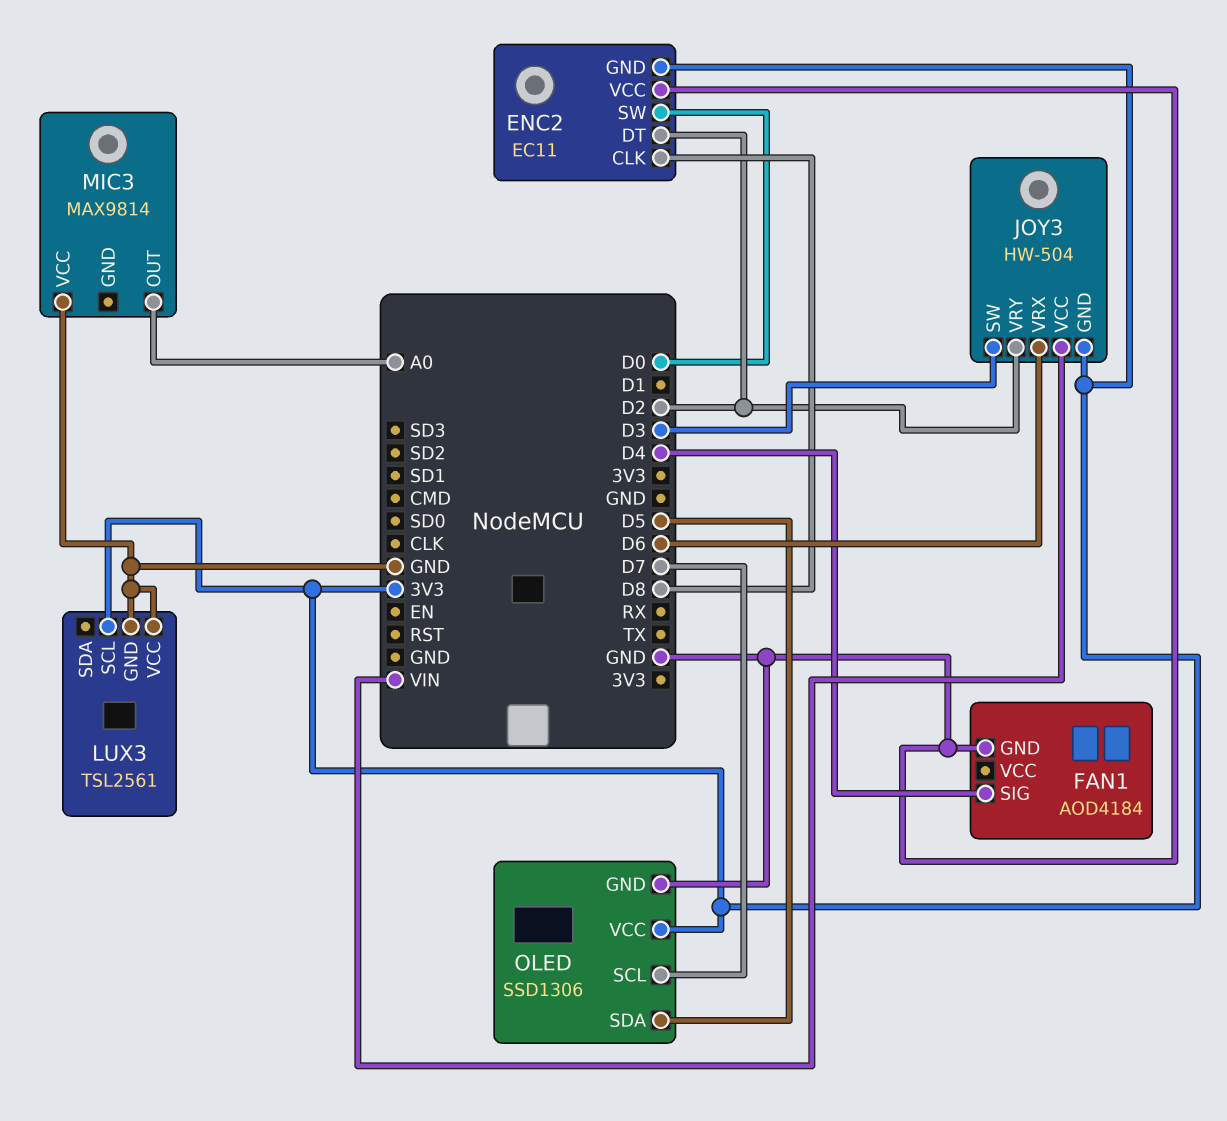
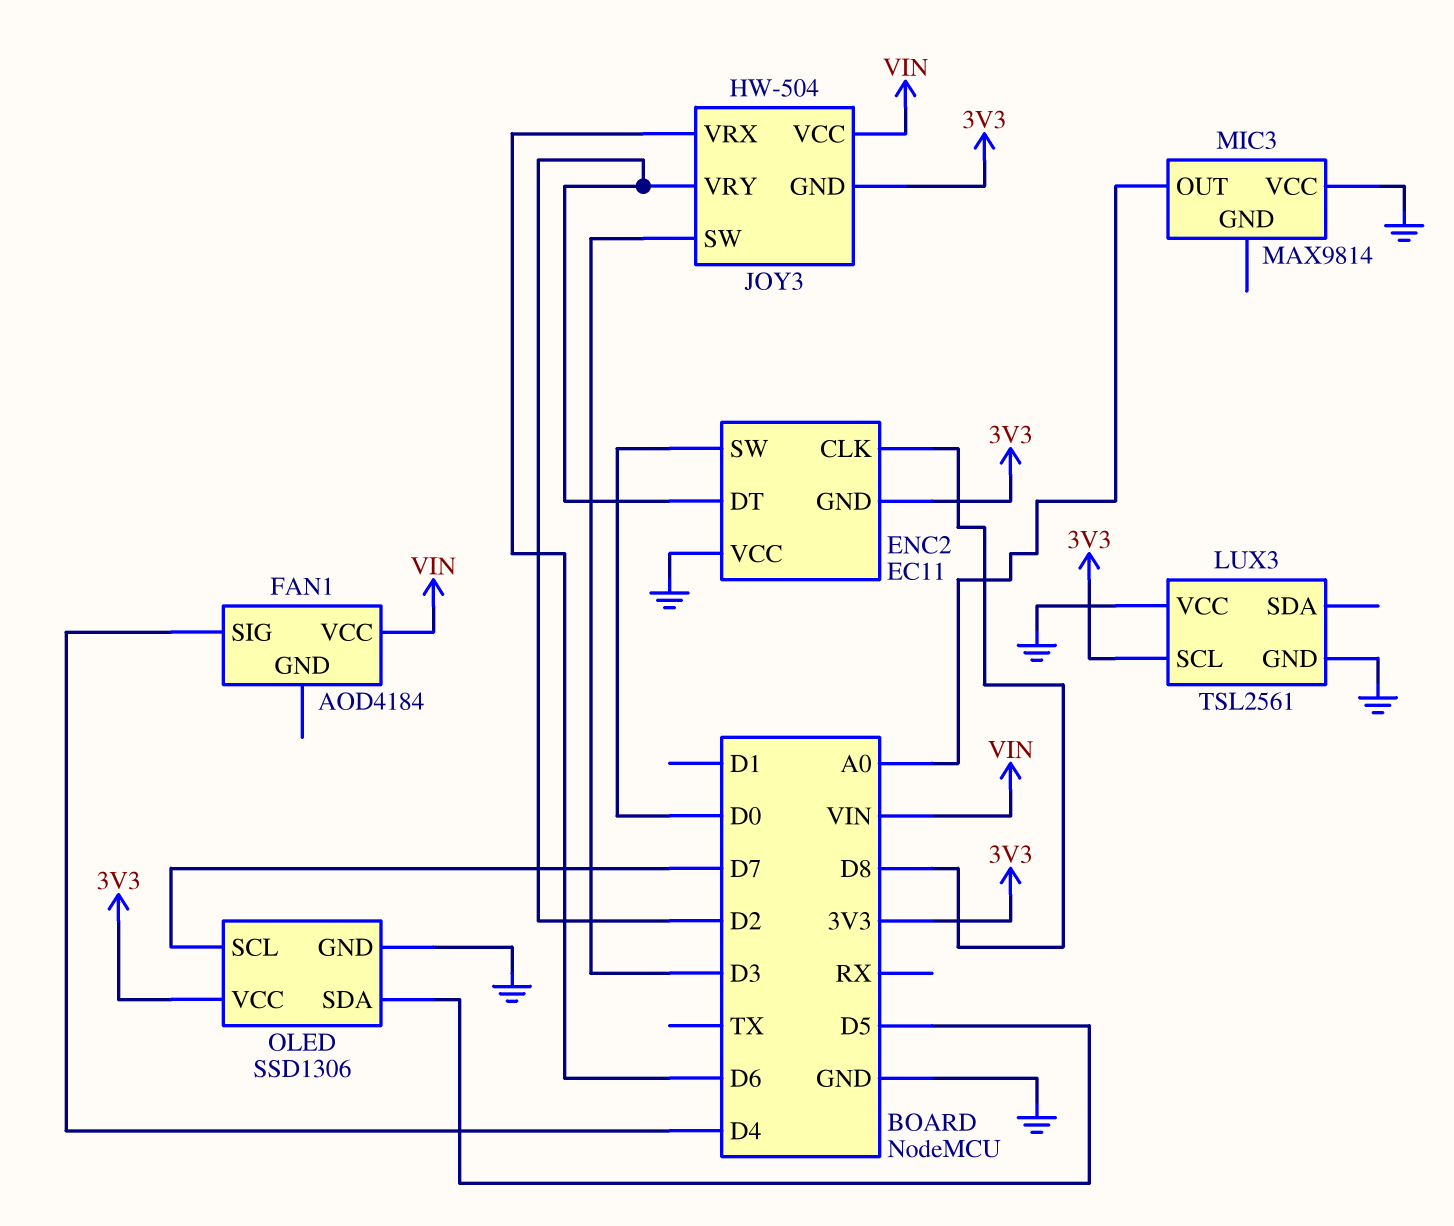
FAN1 pin GND: GND -> none
FAN1 pin VCC: none -> VIN

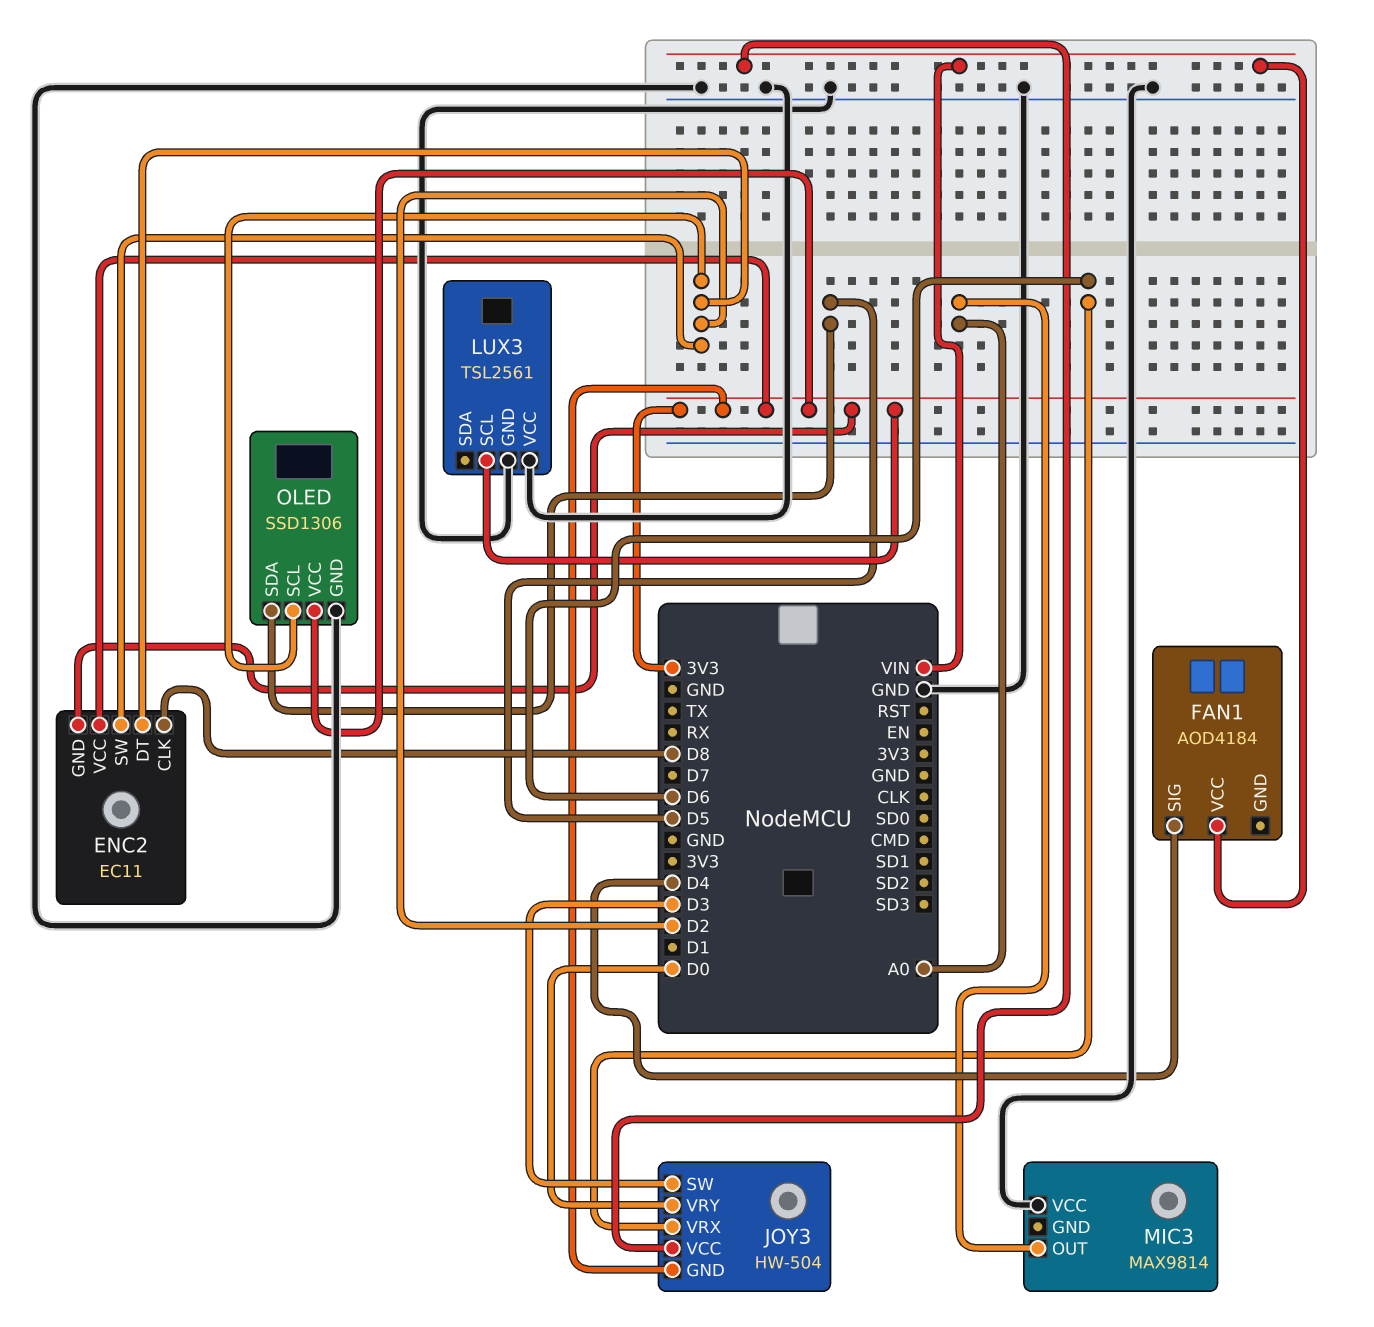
ENC2 pin SW: D0 -> D2
ENC2 pin VCC: GND -> 3V3
JOY3 pin VRY: D2 -> D0
OLED pin SCL: D7 -> D2

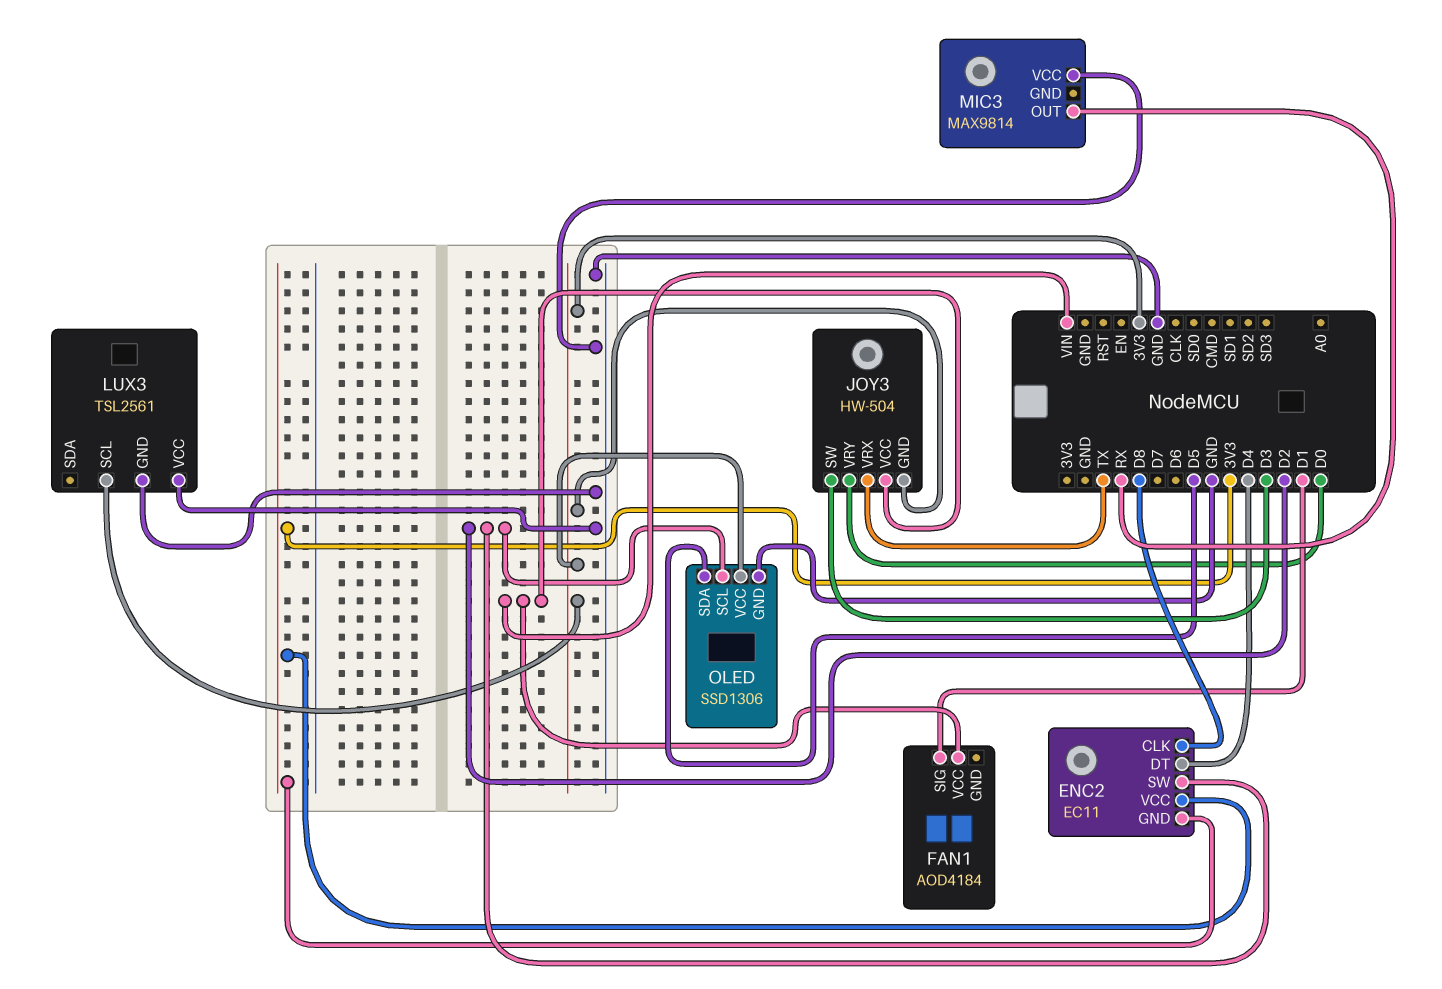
ENC2 pin DT: D2 -> D4
FAN1 pin SIG: D4 -> D1
JOY3 pin VRX: D6 -> TX
MIC3 pin OUT: A0 -> RX

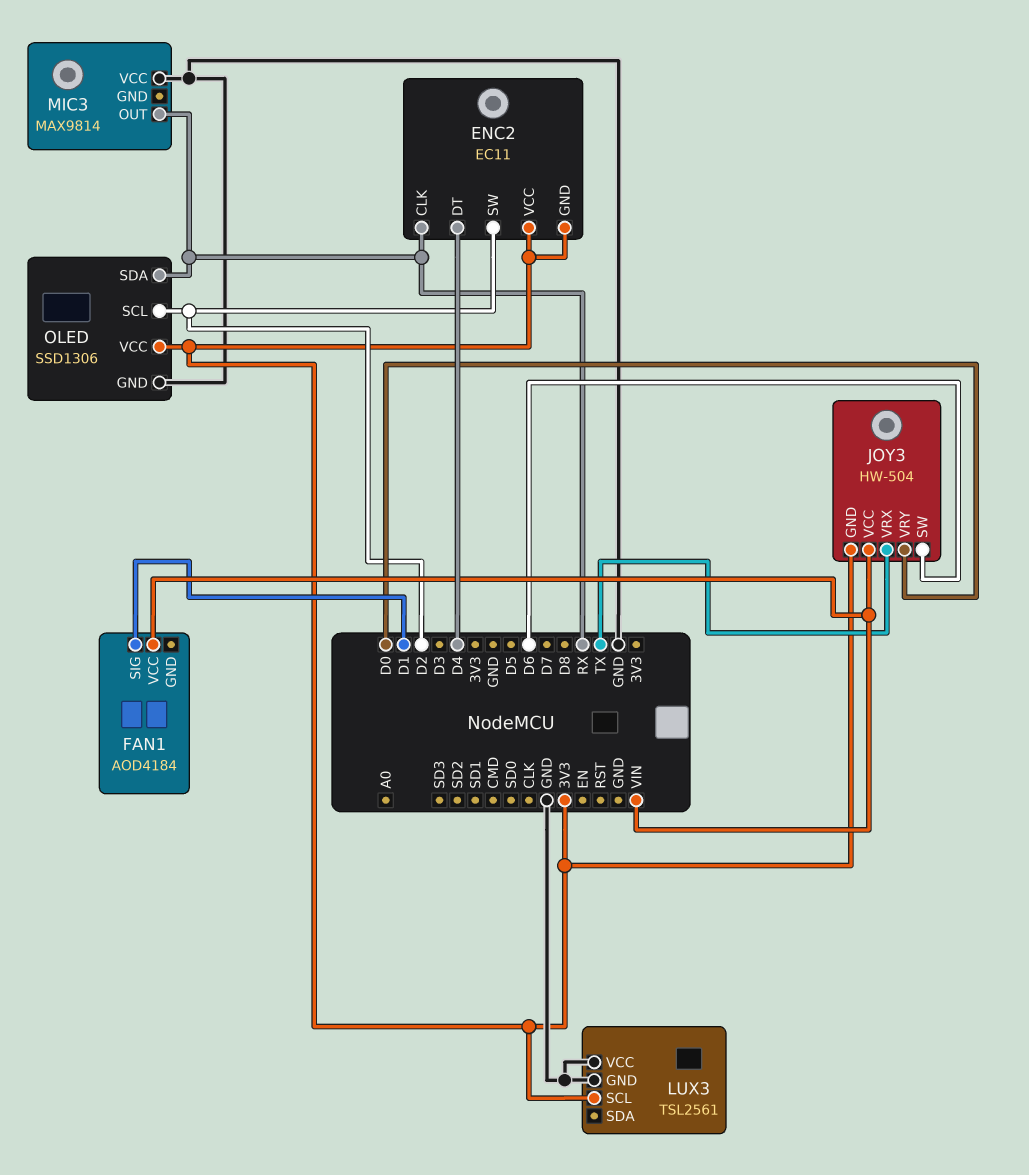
ENC2 pin CLK: D8 -> RX
JOY3 pin SW: D3 -> D6
OLED pin SDA: D5 -> RX

